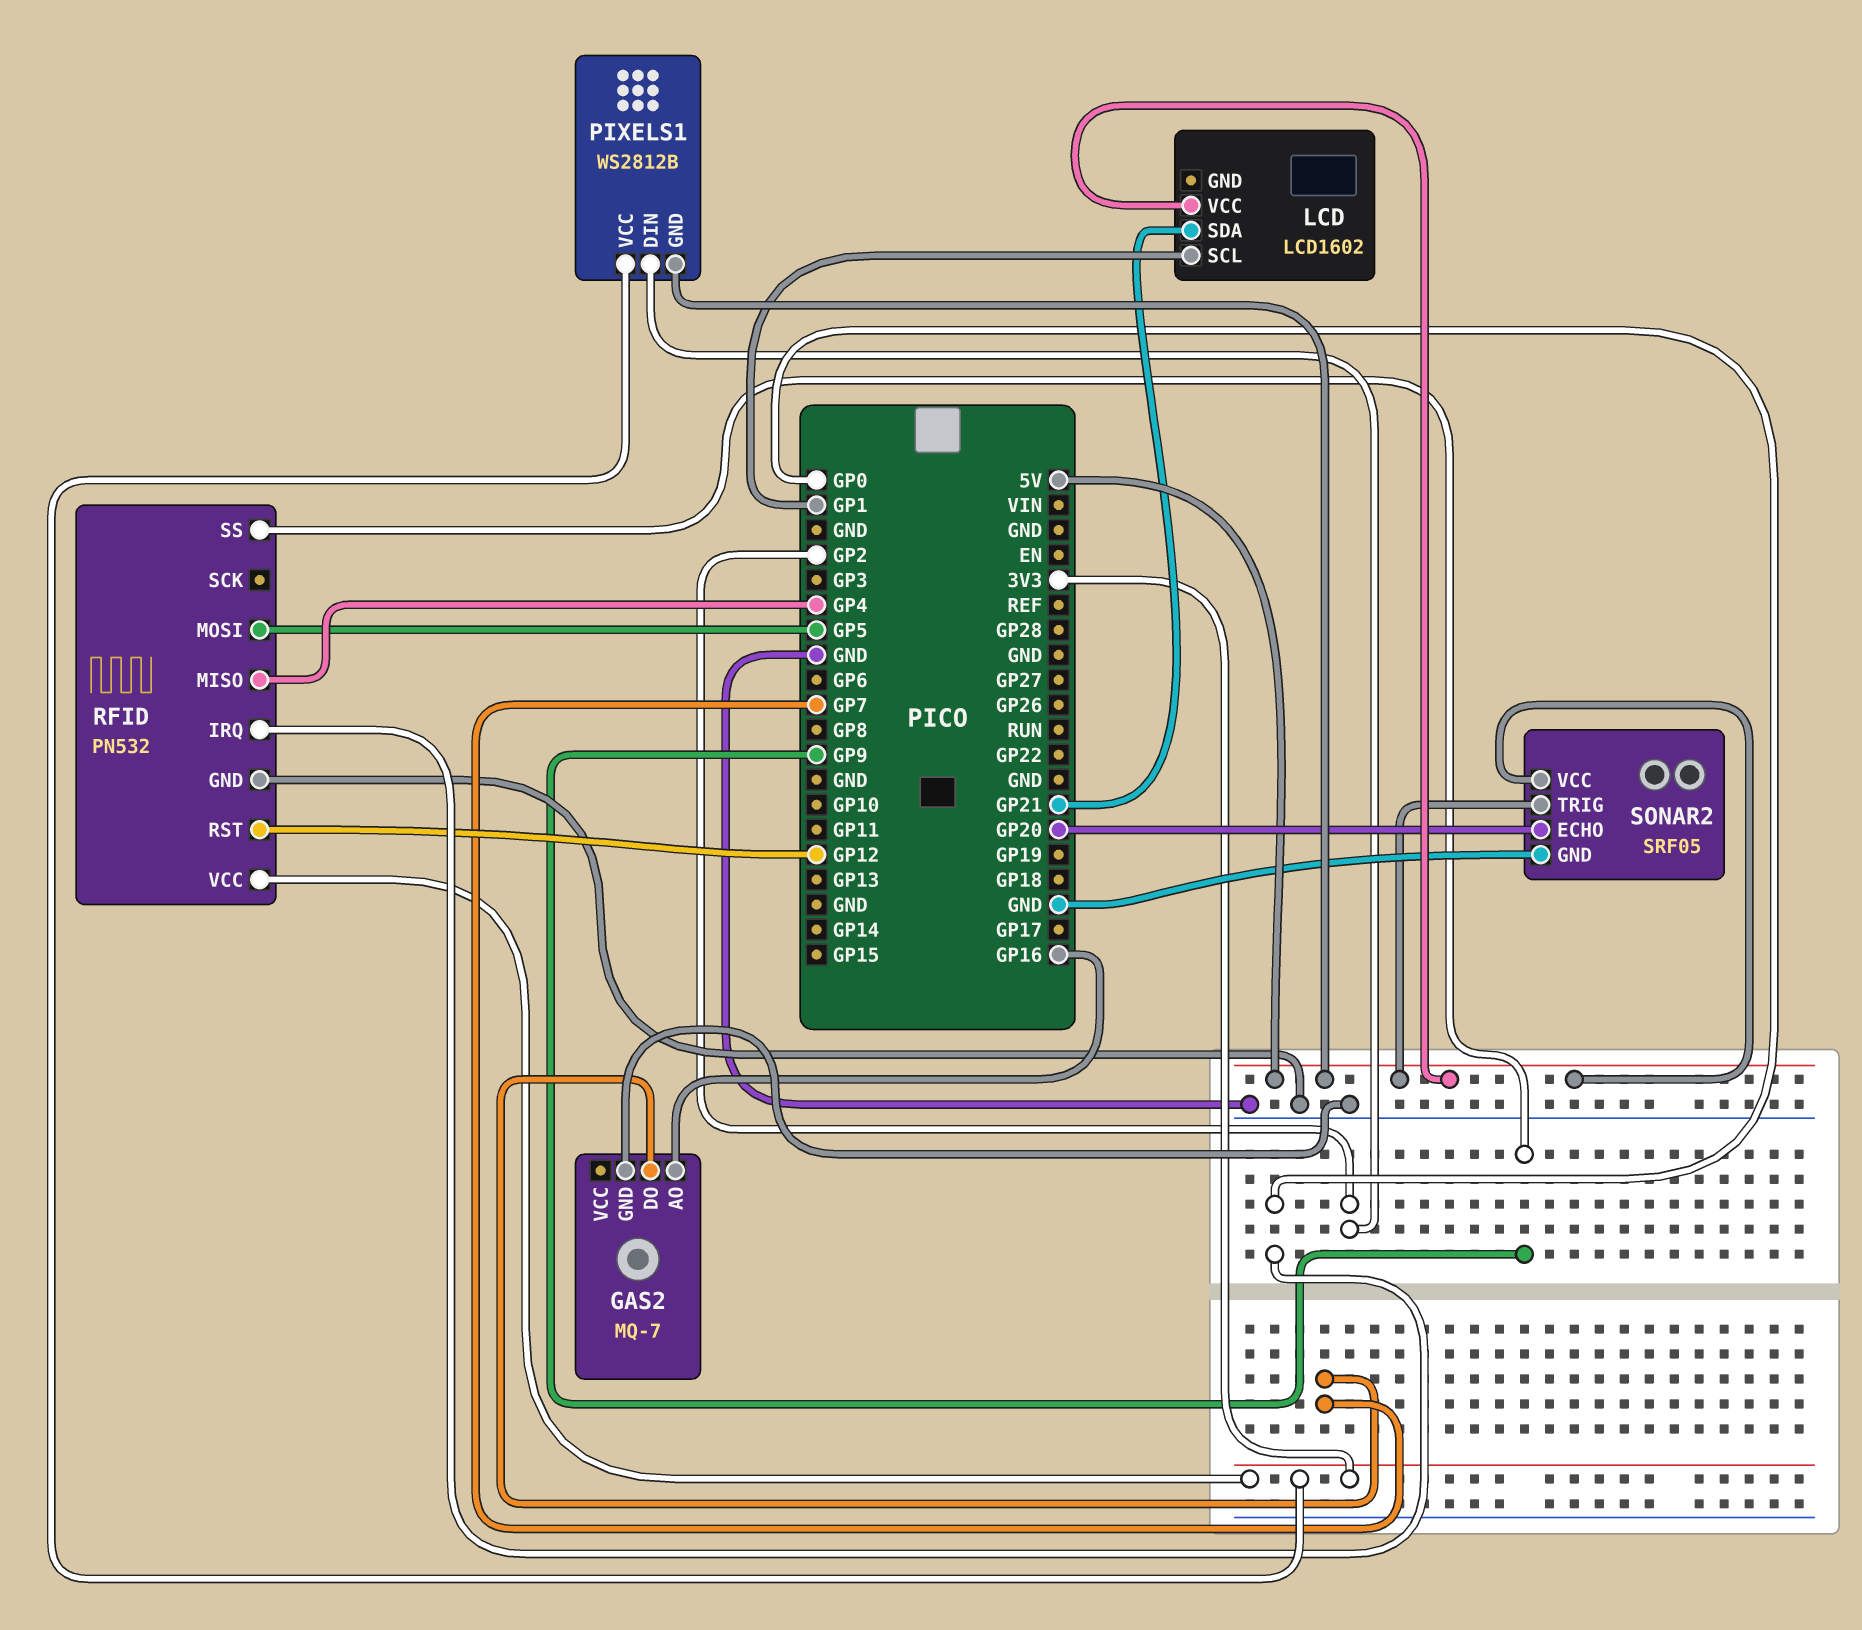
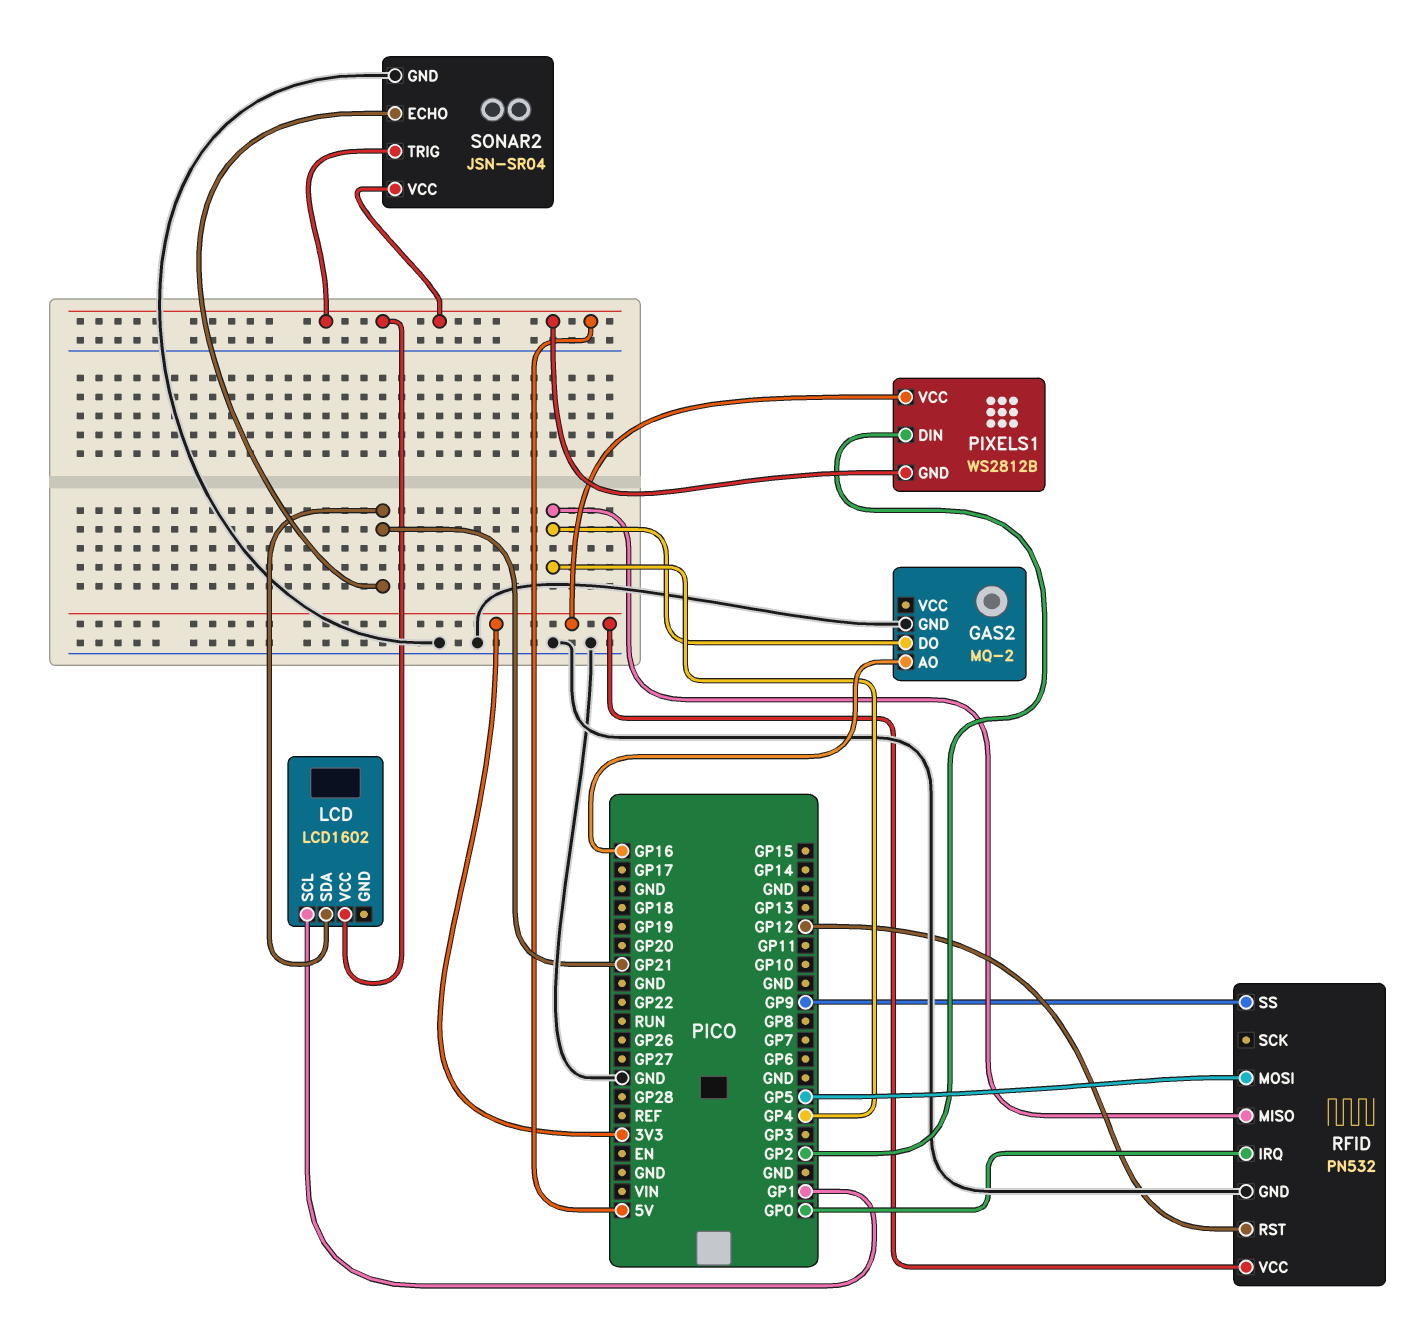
GAS2: MQ-7 -> MQ-2
GAS2 pin DO: GP7 -> GP4
SONAR2: SRF05 -> JSN-SR04
SONAR2 pin ECHO: GP20 -> GP21

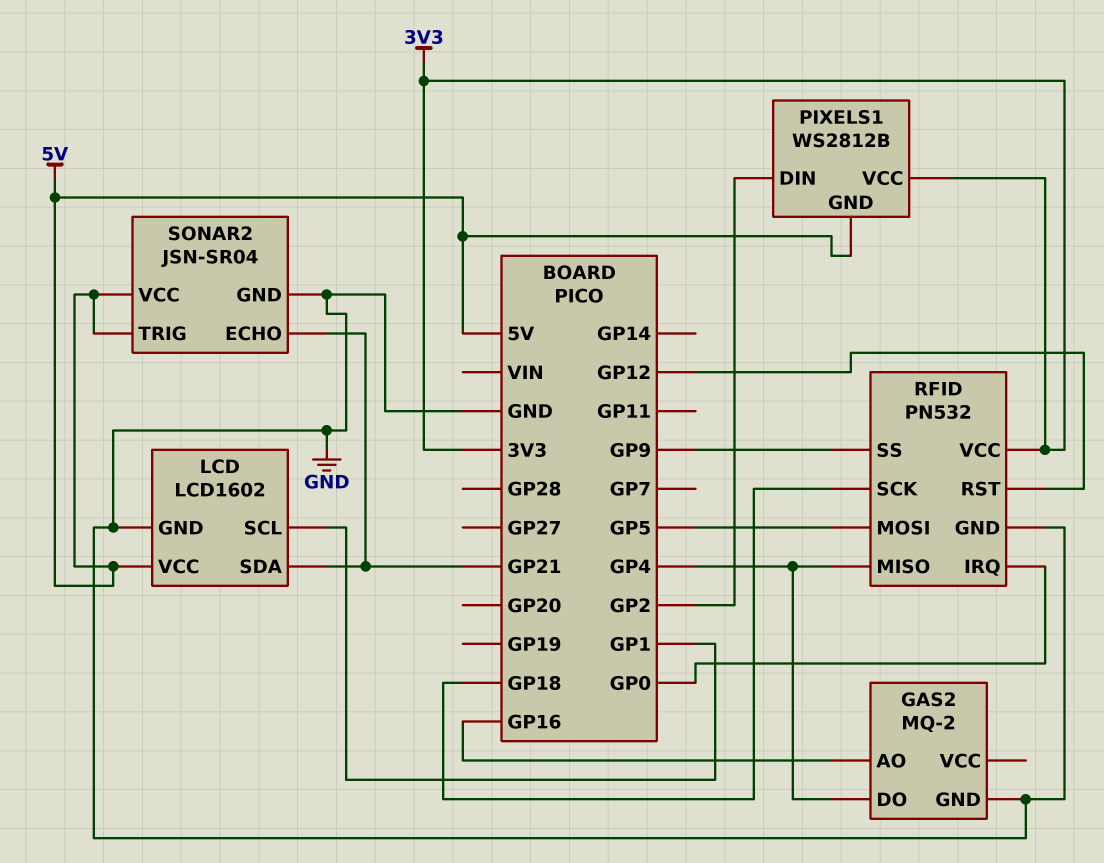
LCD pin GND: none -> GND
RFID pin SCK: none -> GP18

